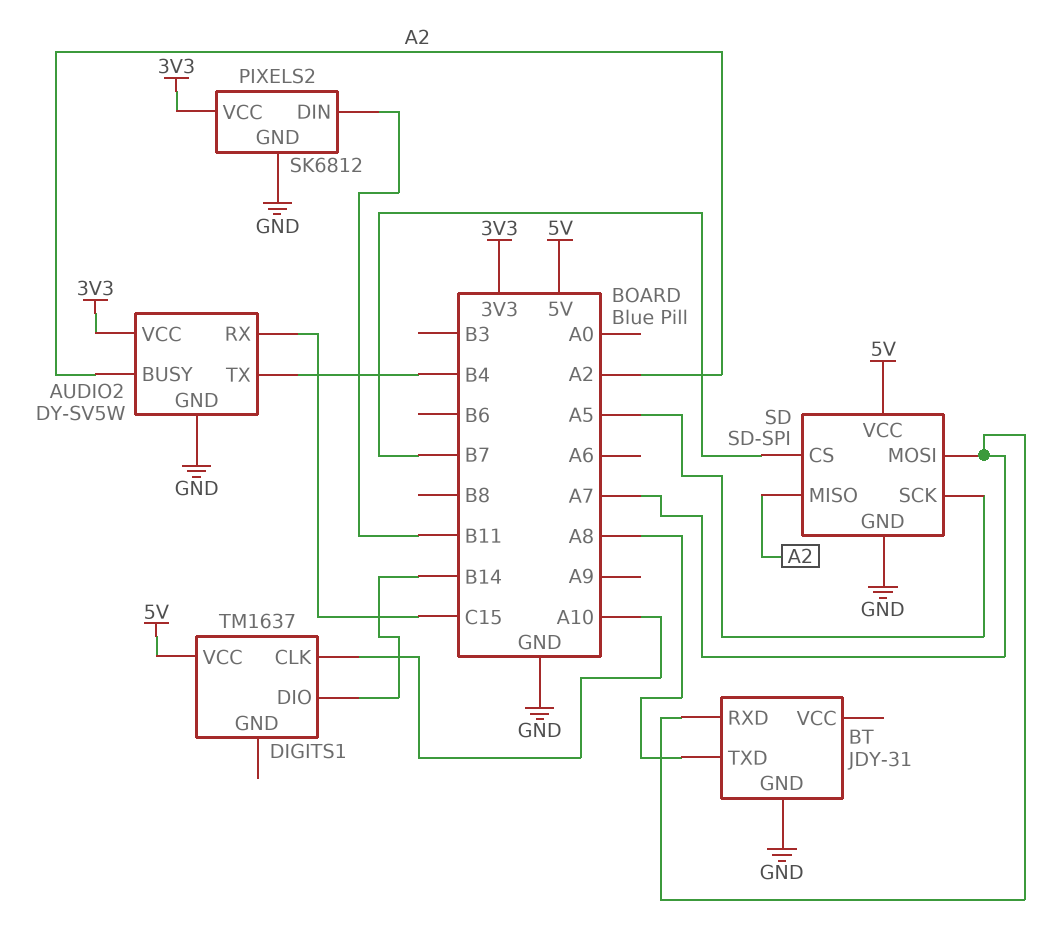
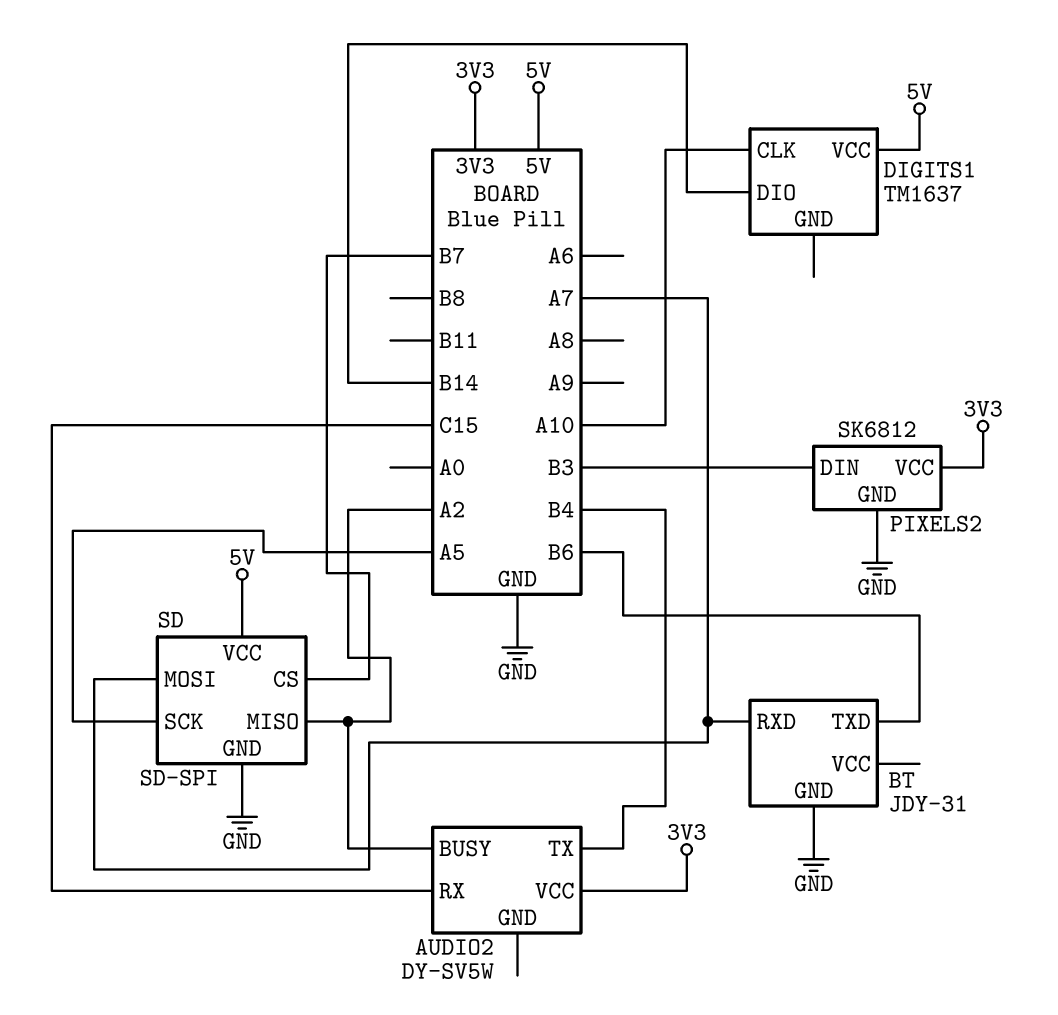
AUDIO2 pin GND: GND -> none
BT pin TXD: A8 -> B6
PIXELS2 pin DIN: B11 -> B3

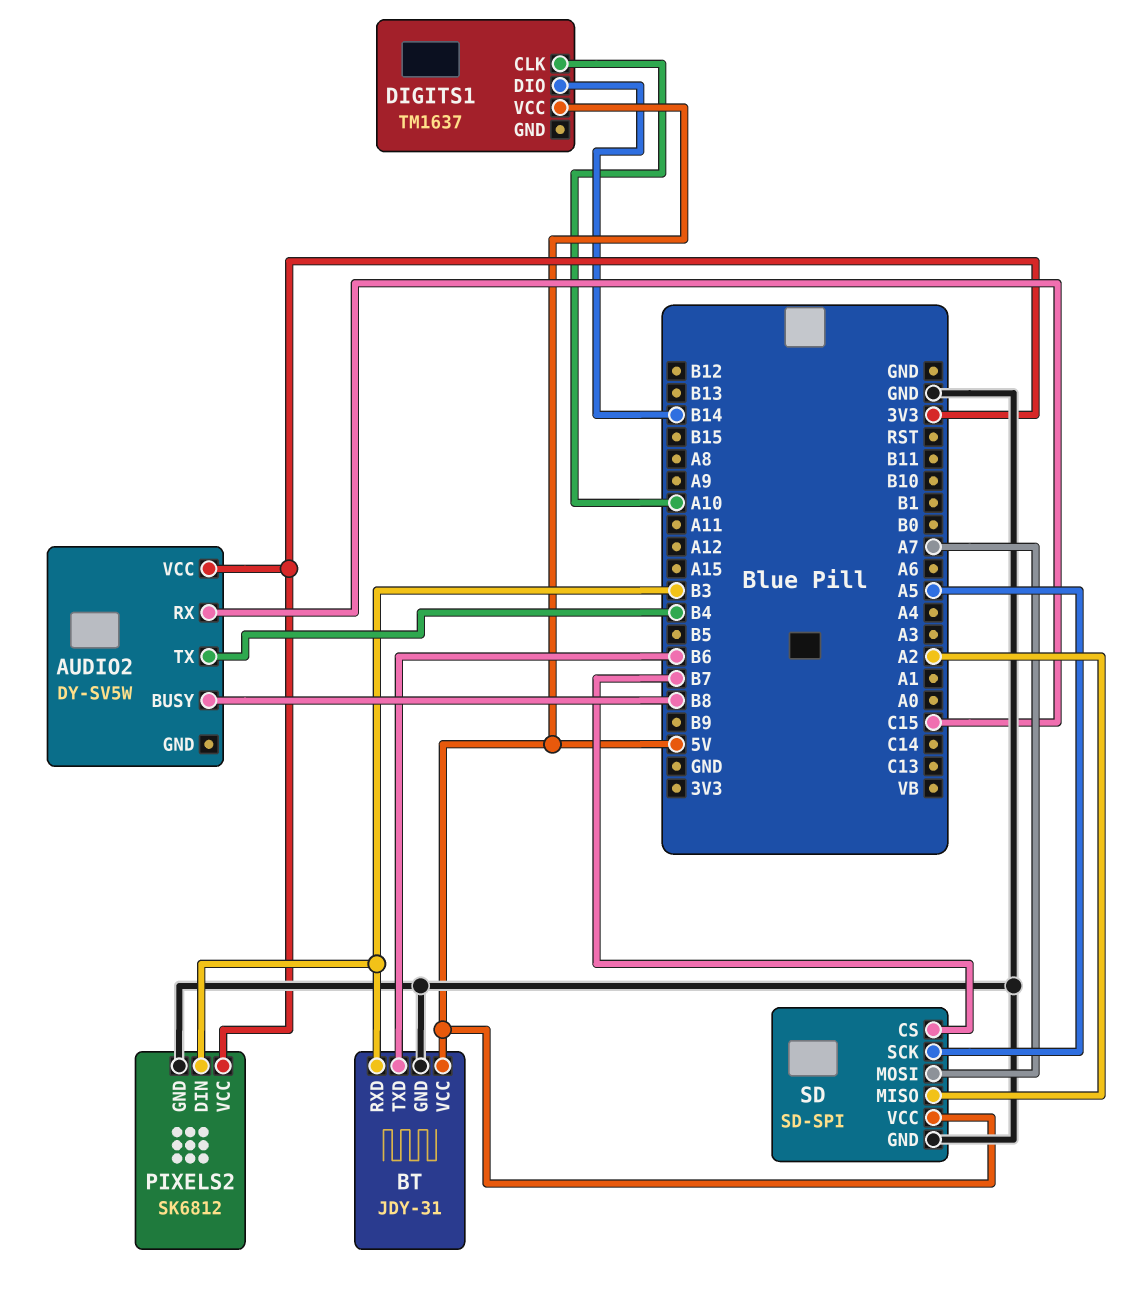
AUDIO2 pin BUSY: A2 -> B8
BT pin RXD: A7 -> B3
BT pin VCC: none -> 5V

